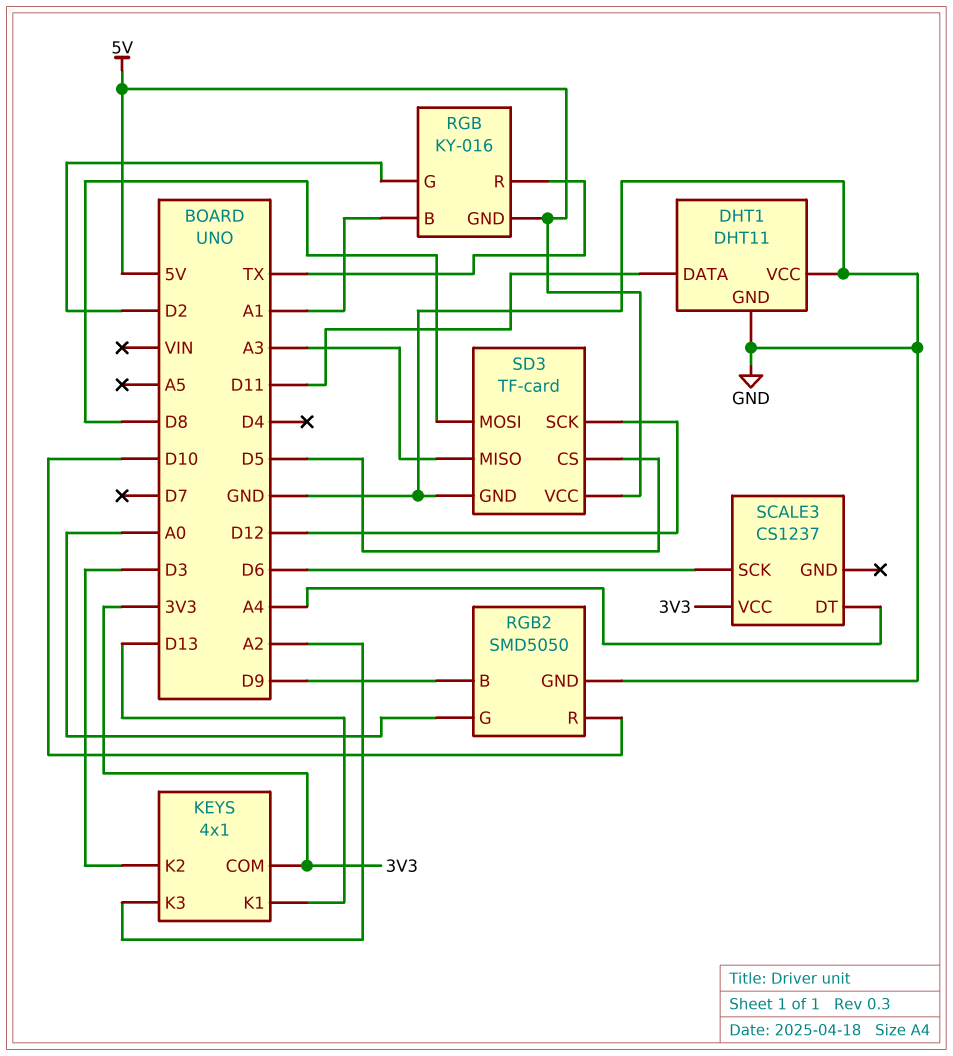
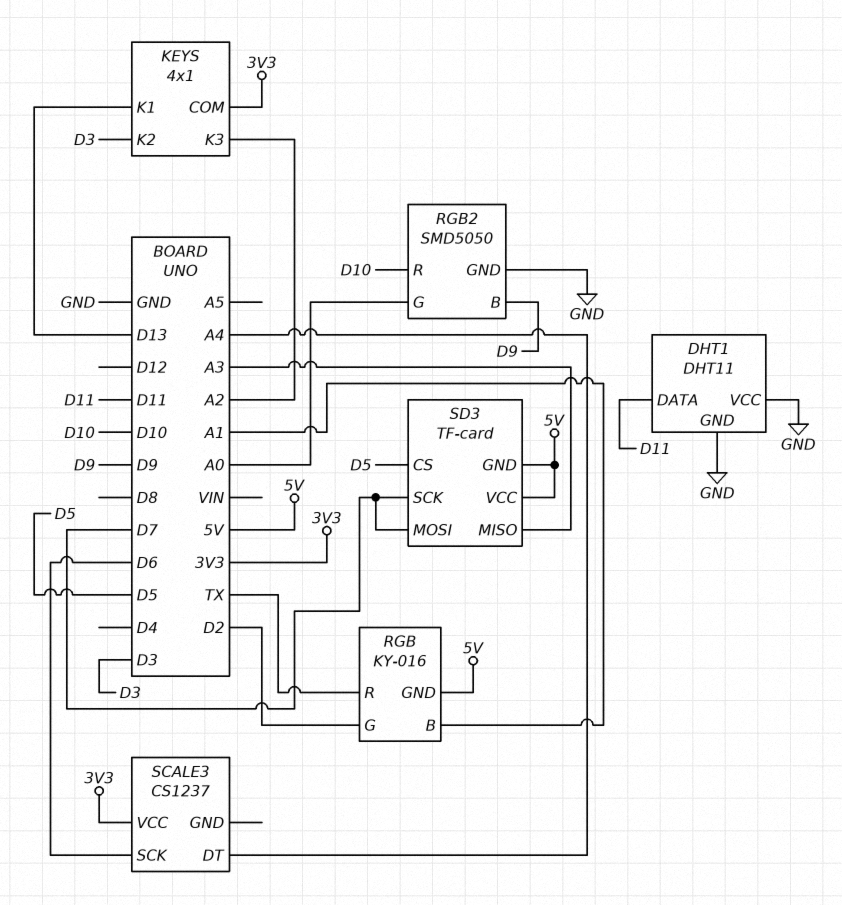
SD3 pin GND: GND -> 5V
SD3 pin MOSI: D8 -> D7
SD3 pin SCK: D12 -> D7

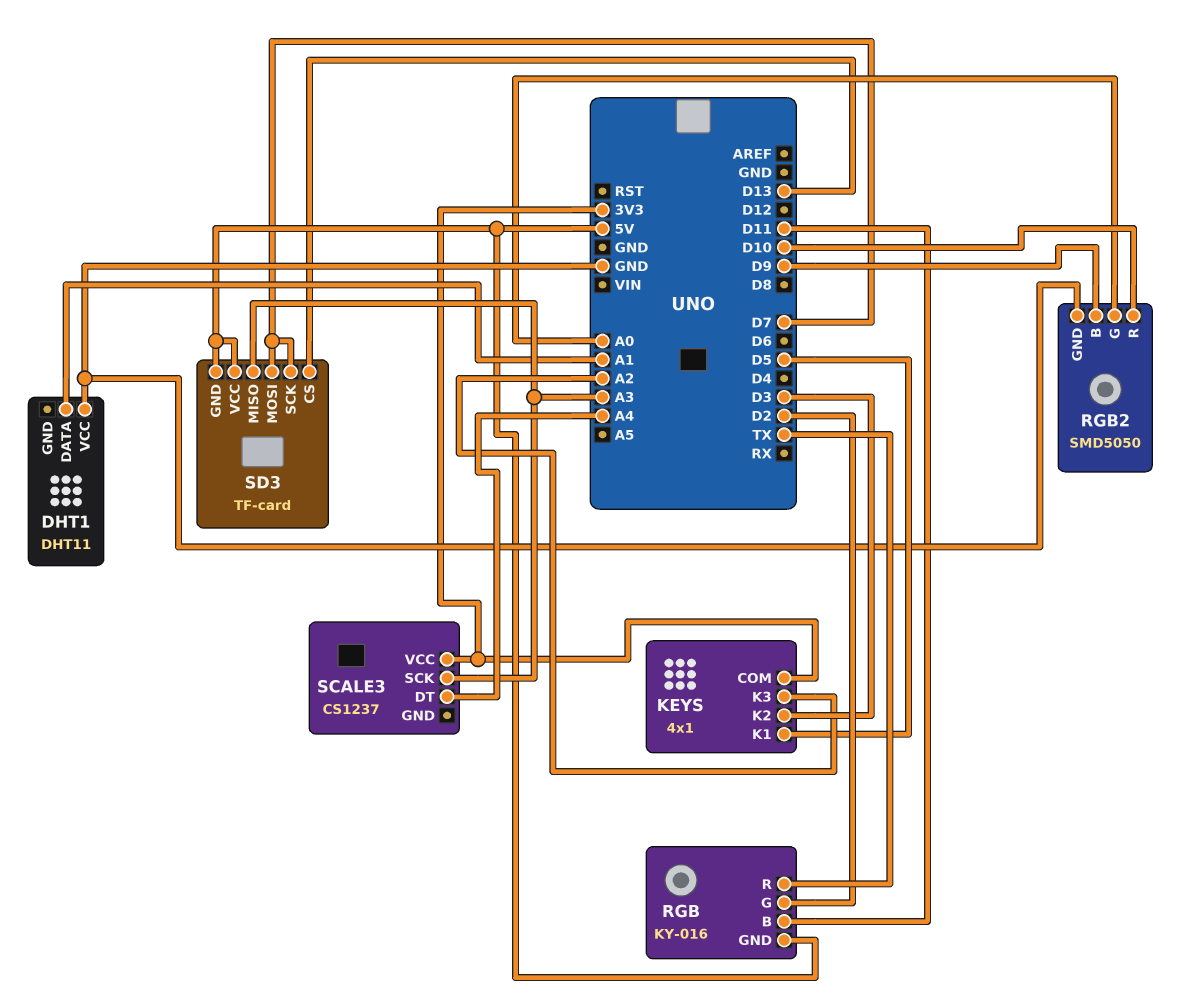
DHT1 pin DATA: D11 -> A1
DHT1 pin GND: GND -> none
KEYS pin K1: D13 -> D5
RGB pin B: A1 -> D11
SCALE3 pin SCK: D6 -> A3
SD3 pin CS: D5 -> D13

